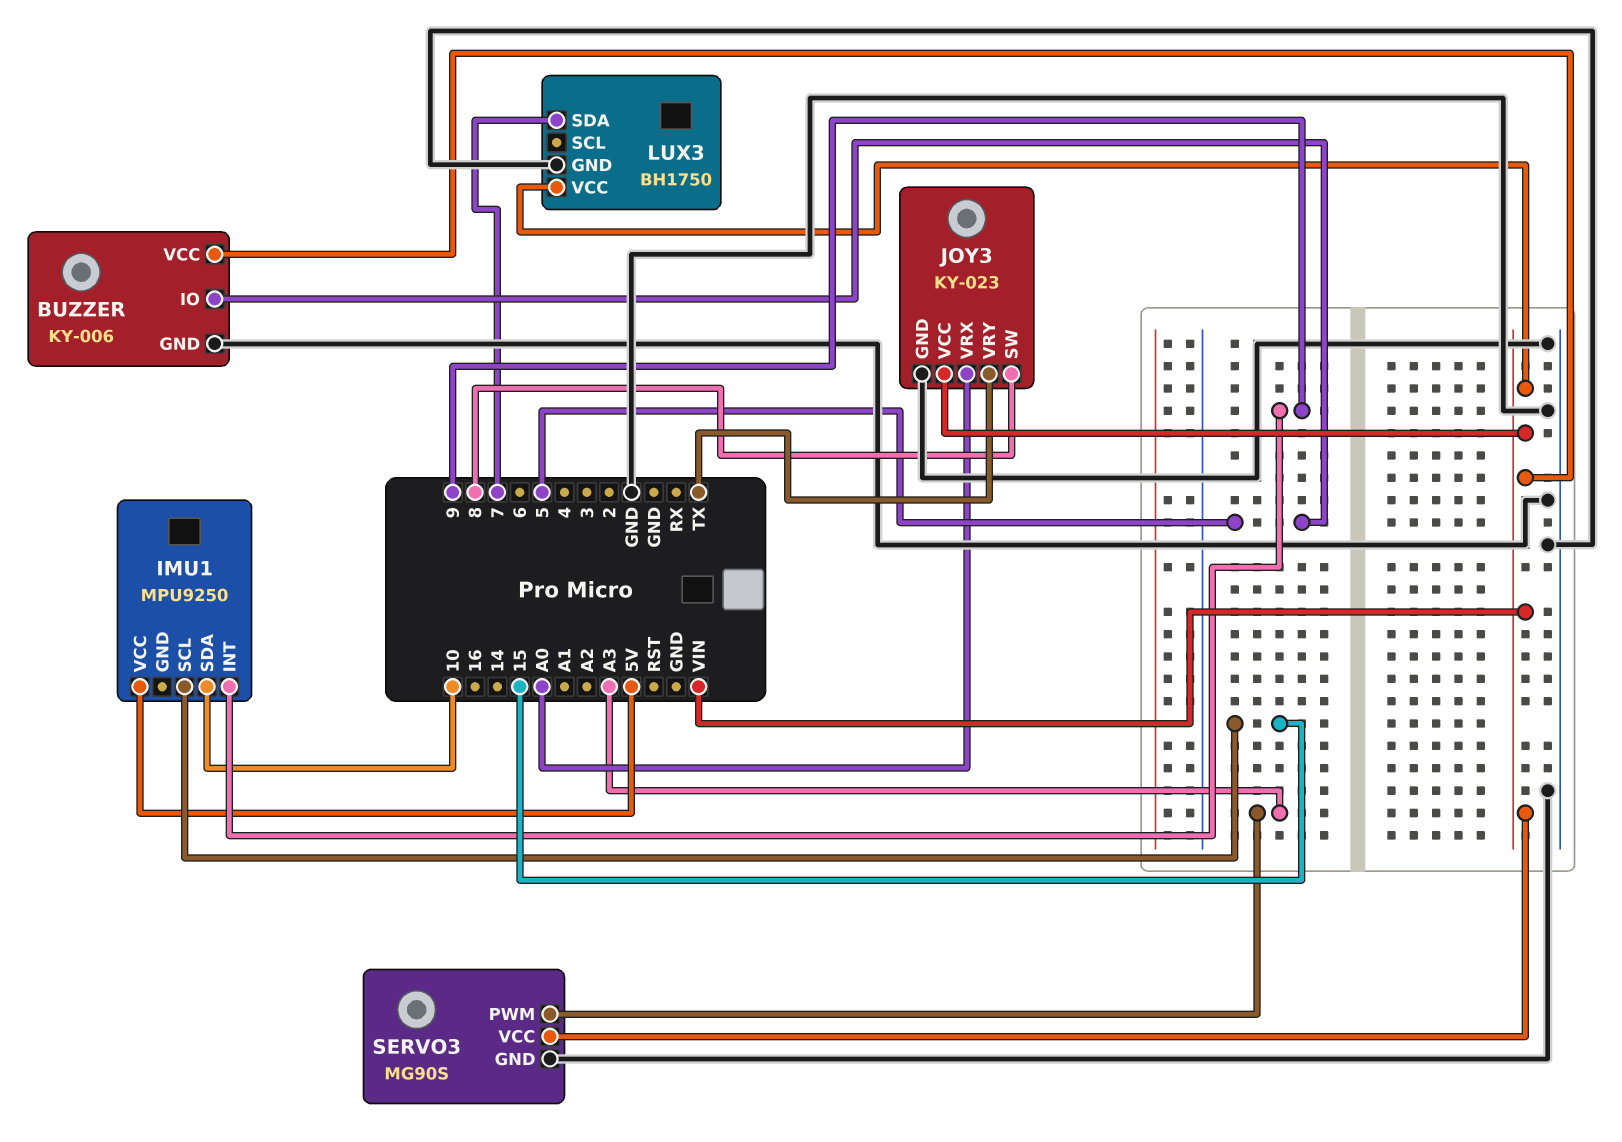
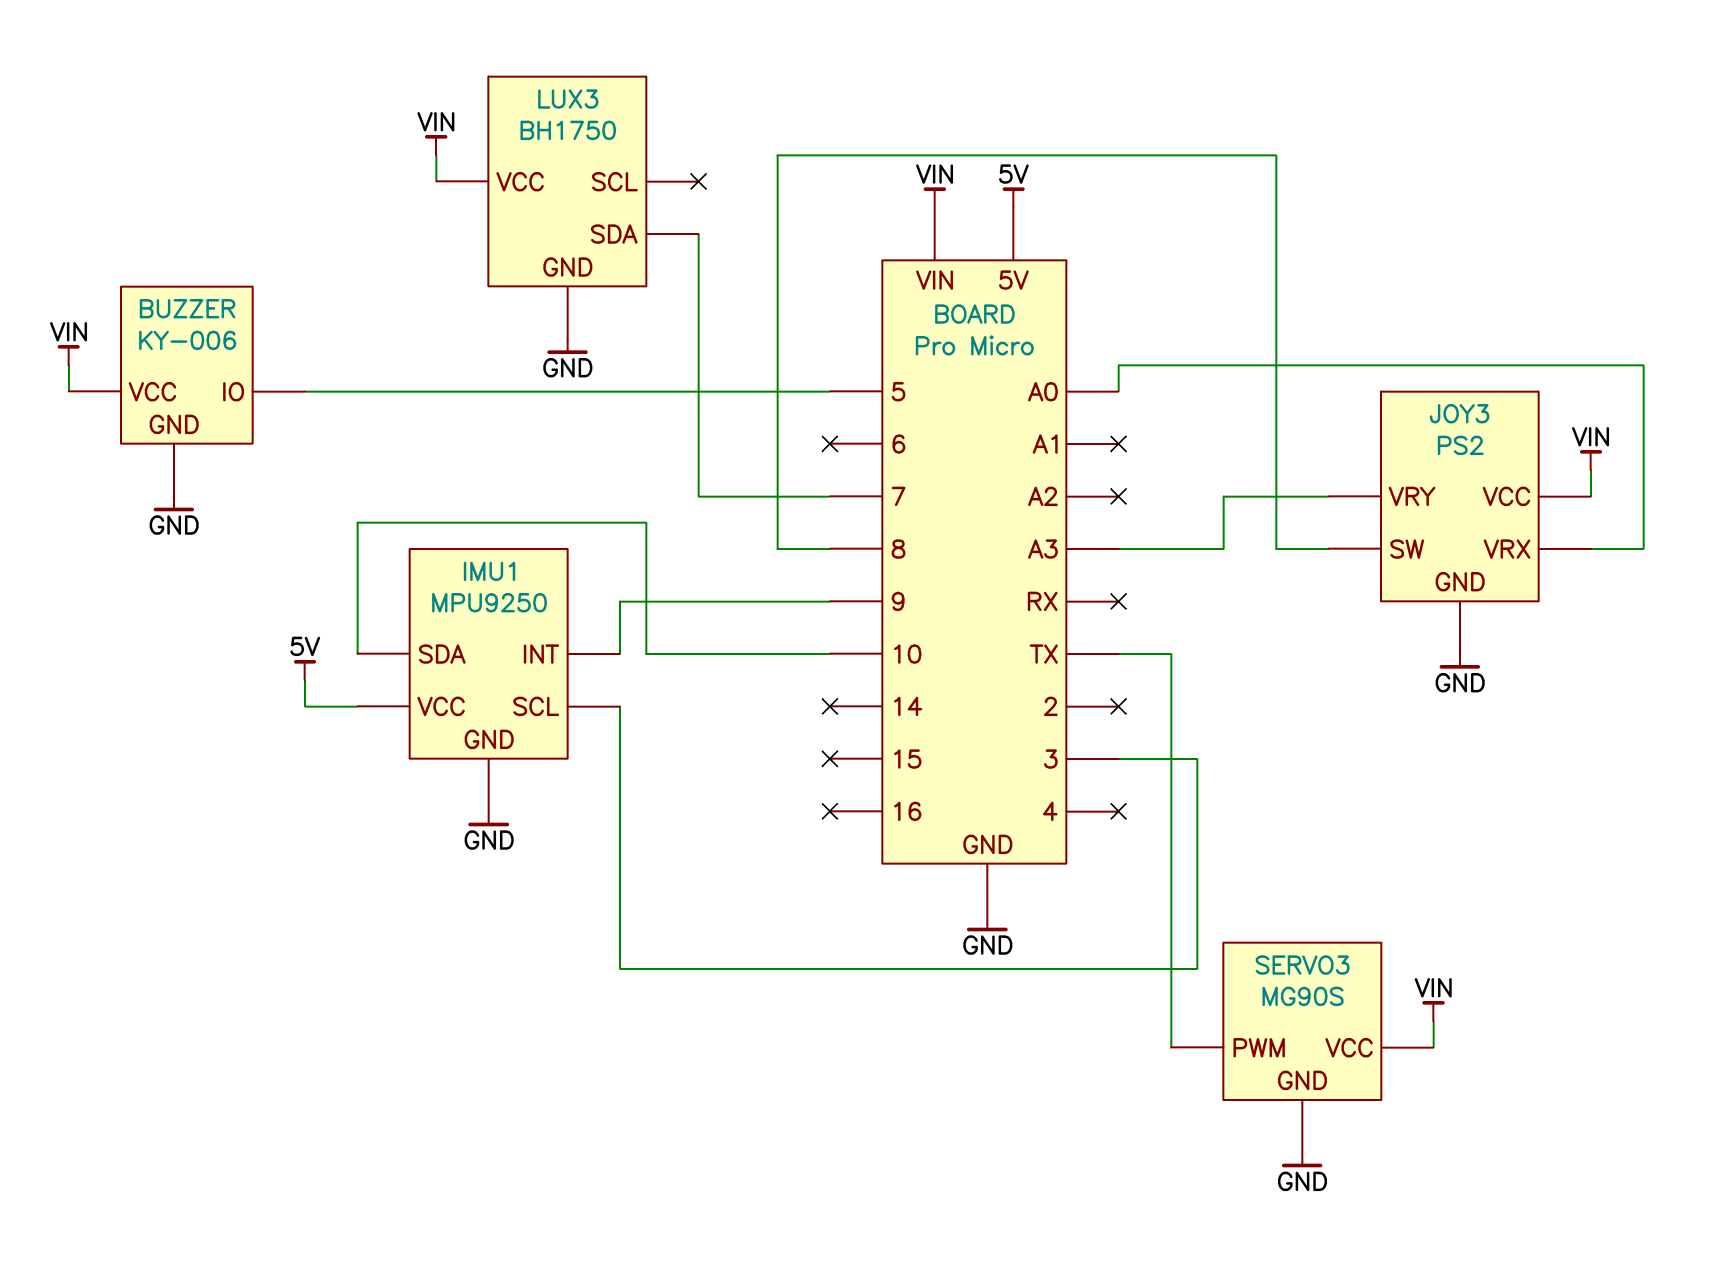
IMU1 pin GND: none -> GND
IMU1 pin SCL: 15 -> 3
JOY3: KY-023 -> PS2
JOY3 pin VRY: TX -> A3
SERVO3 pin PWM: A3 -> TX

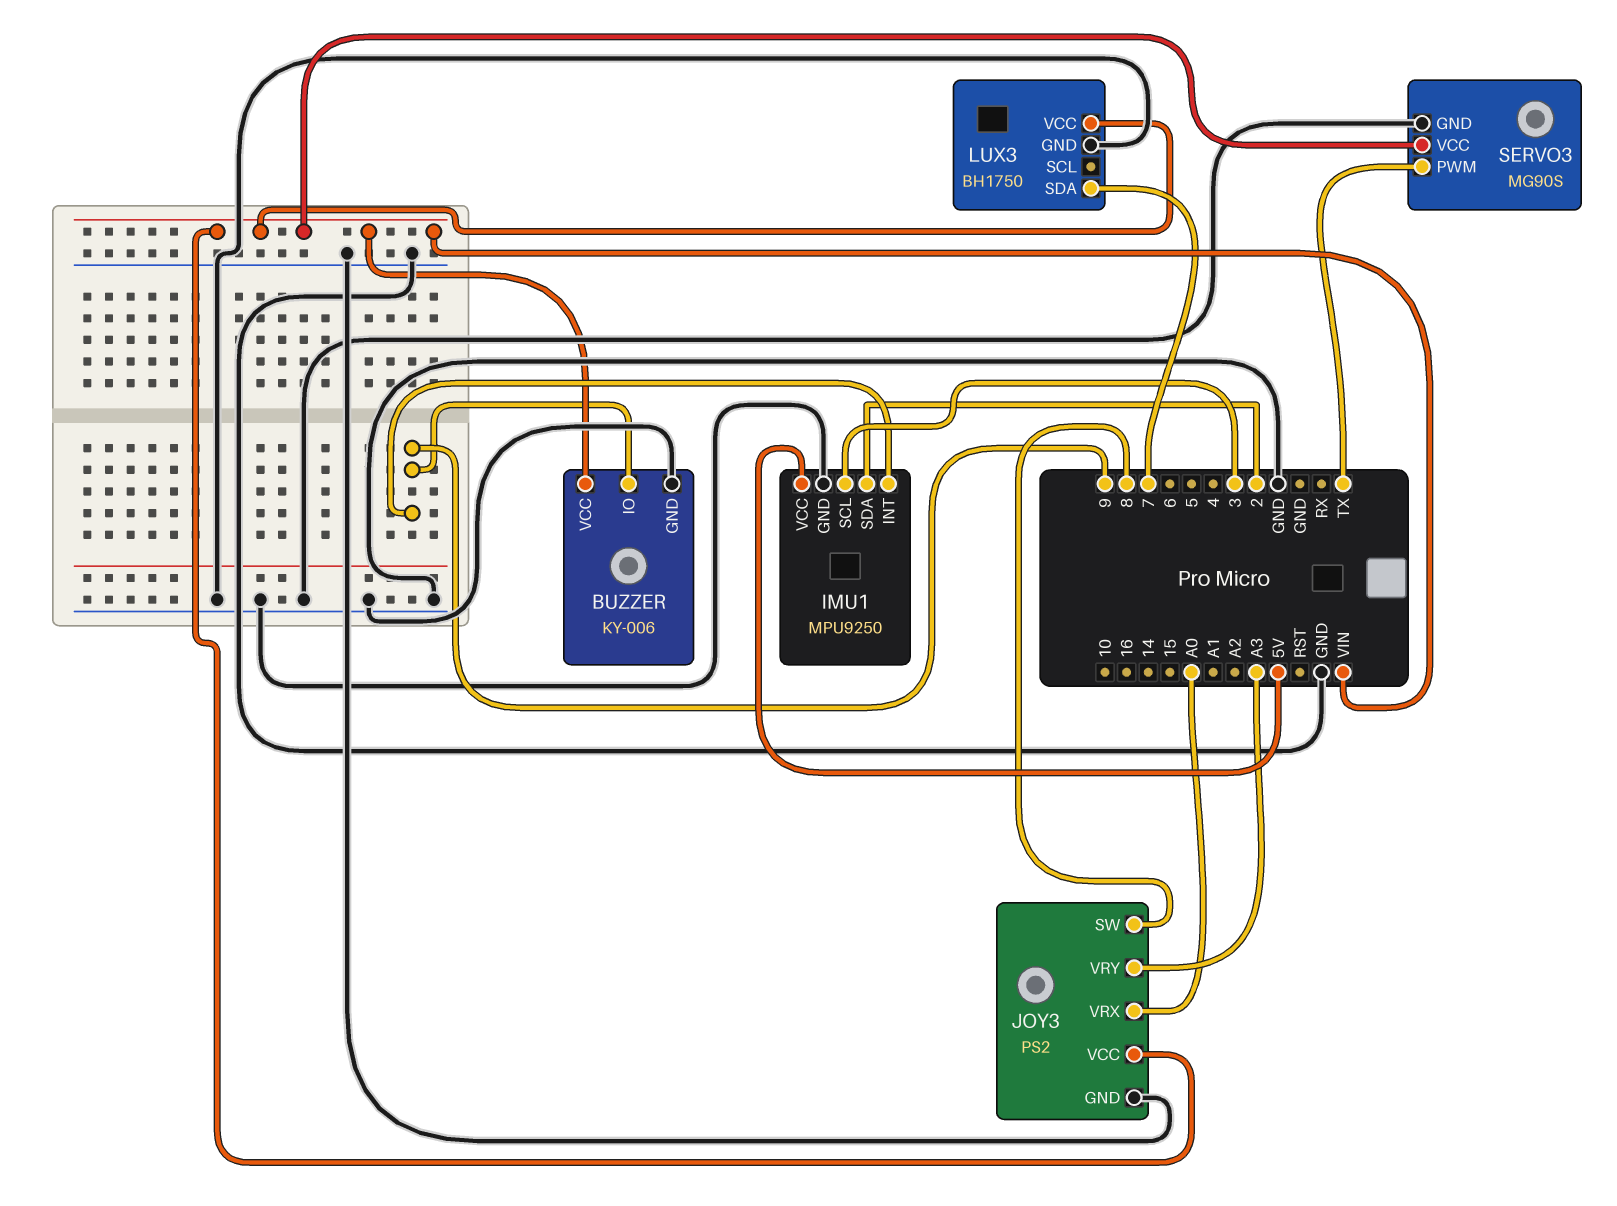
BUZZER pin IO: 5 -> 9
IMU1 pin SDA: 10 -> 2

